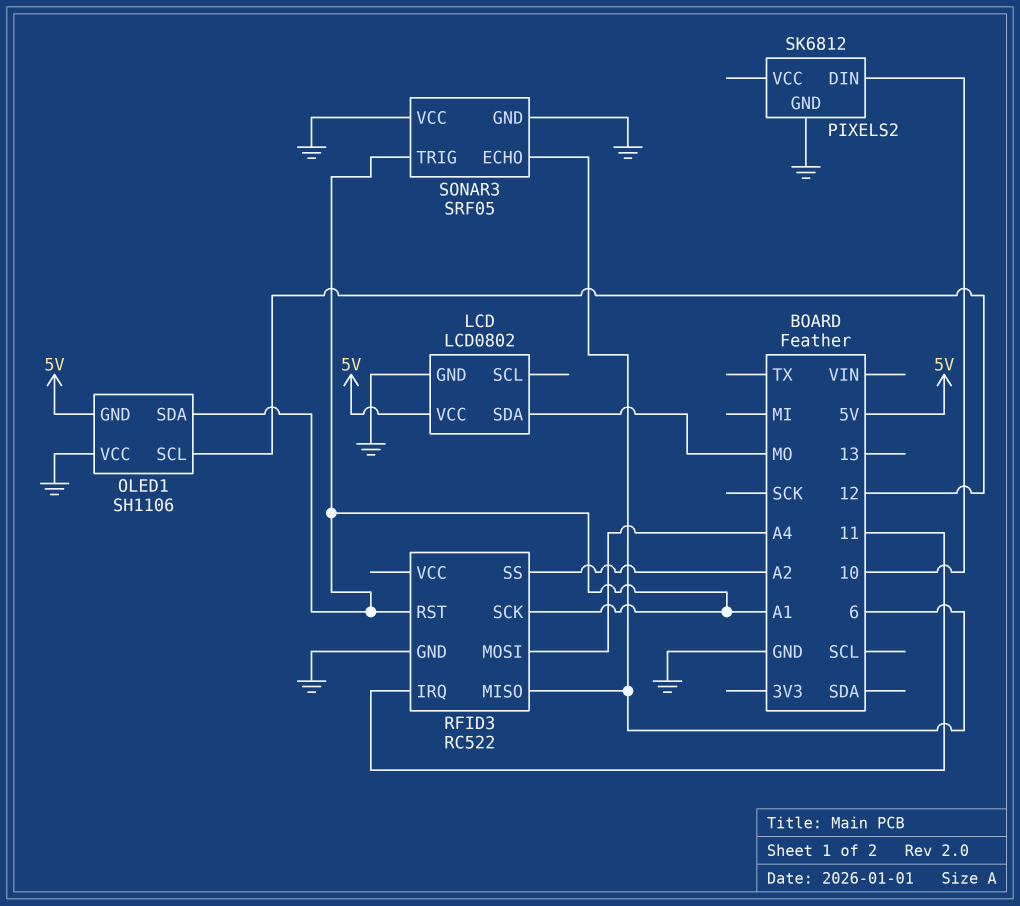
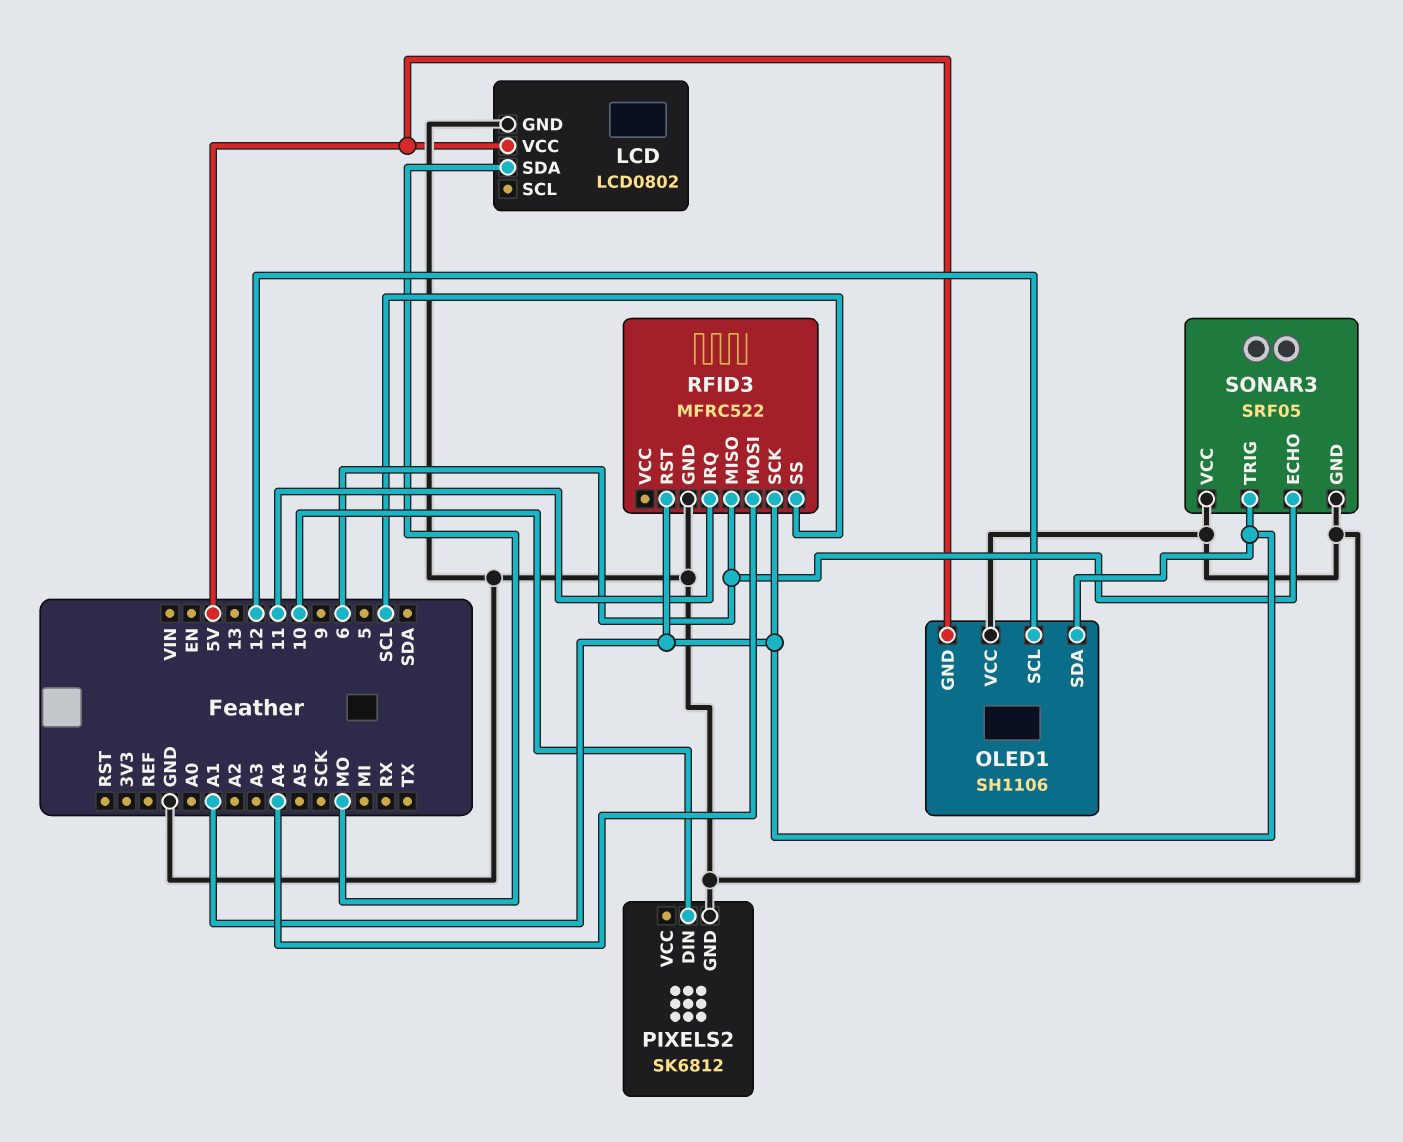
RFID3: RC522 -> MFRC522
RFID3 pin SS: A2 -> SCL

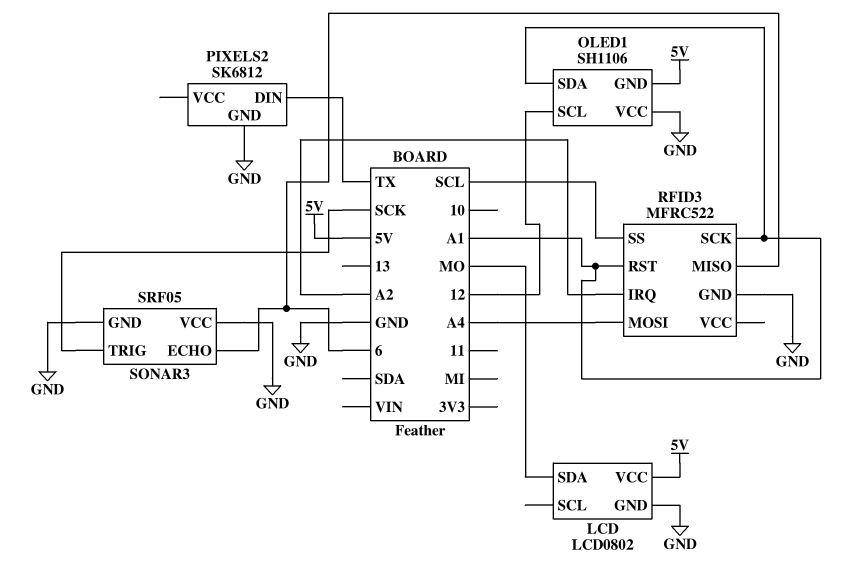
PIXELS2 pin DIN: 10 -> TX
RFID3 pin IRQ: 11 -> A2
SONAR3 pin TRIG: A1 -> SCK

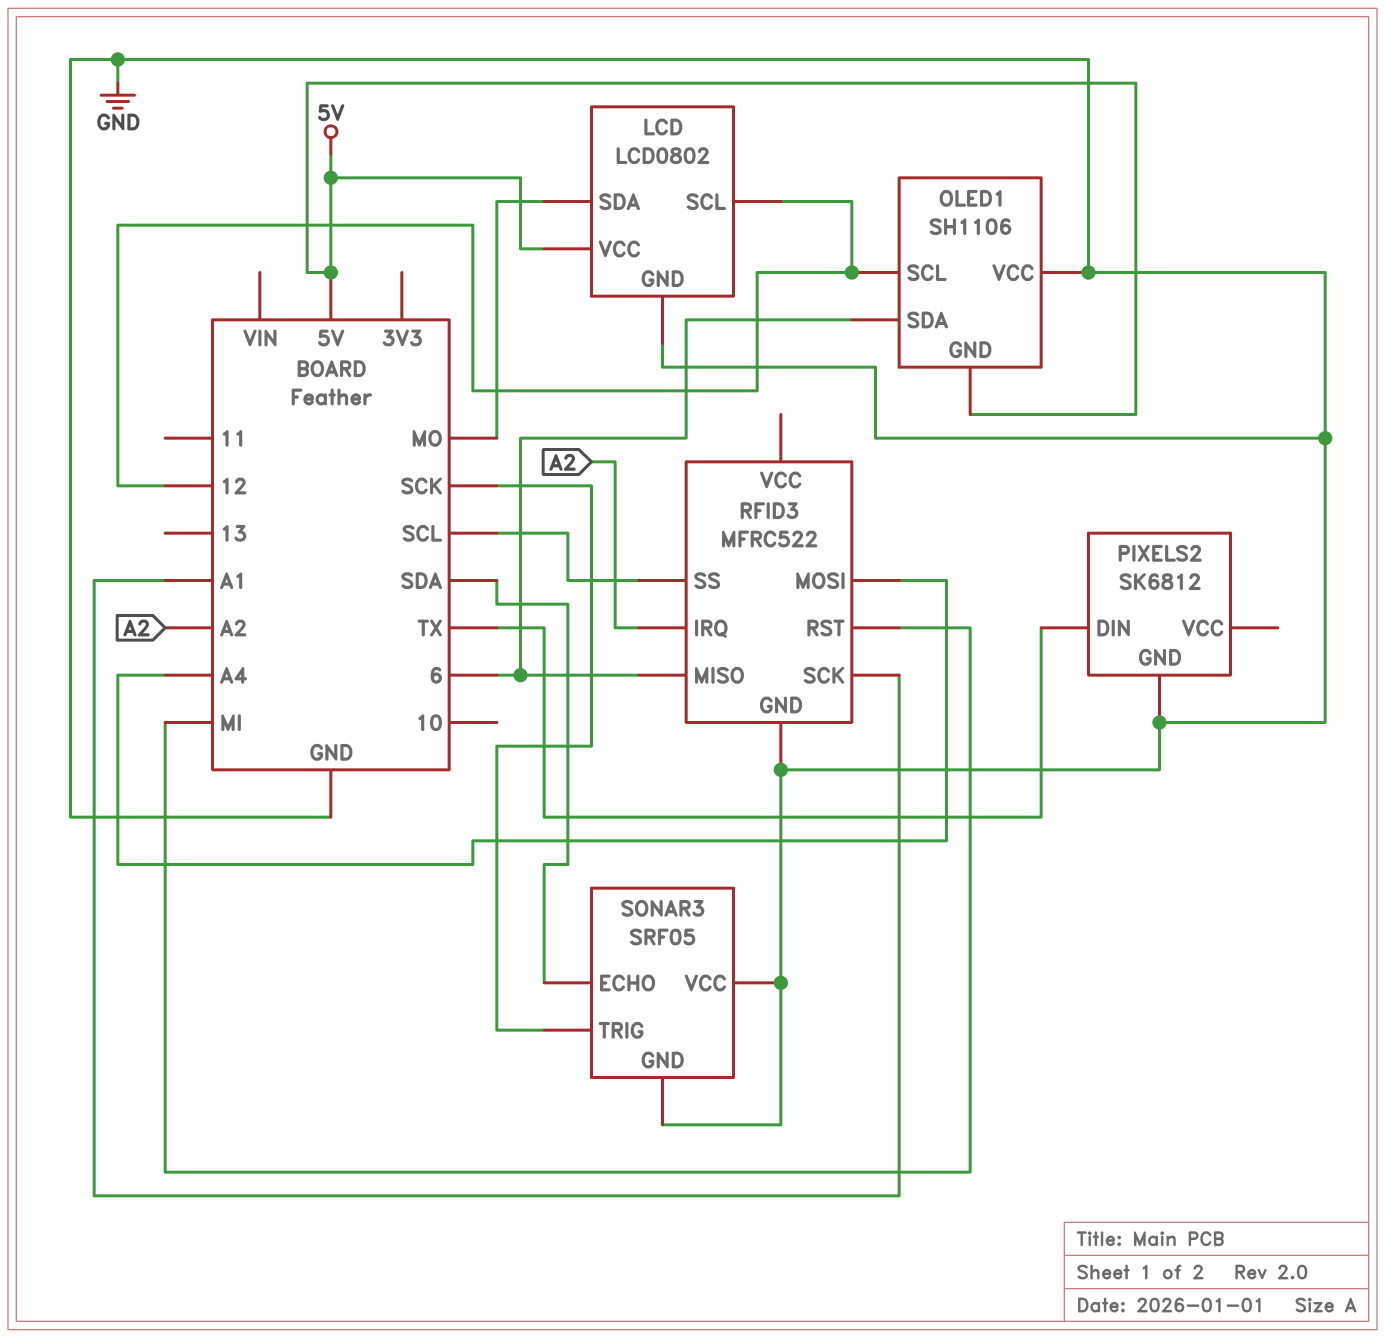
LCD pin SCL: none -> 12
OLED1 pin SDA: A1 -> 6
RFID3 pin RST: A1 -> MI
SONAR3 pin ECHO: 6 -> SDA

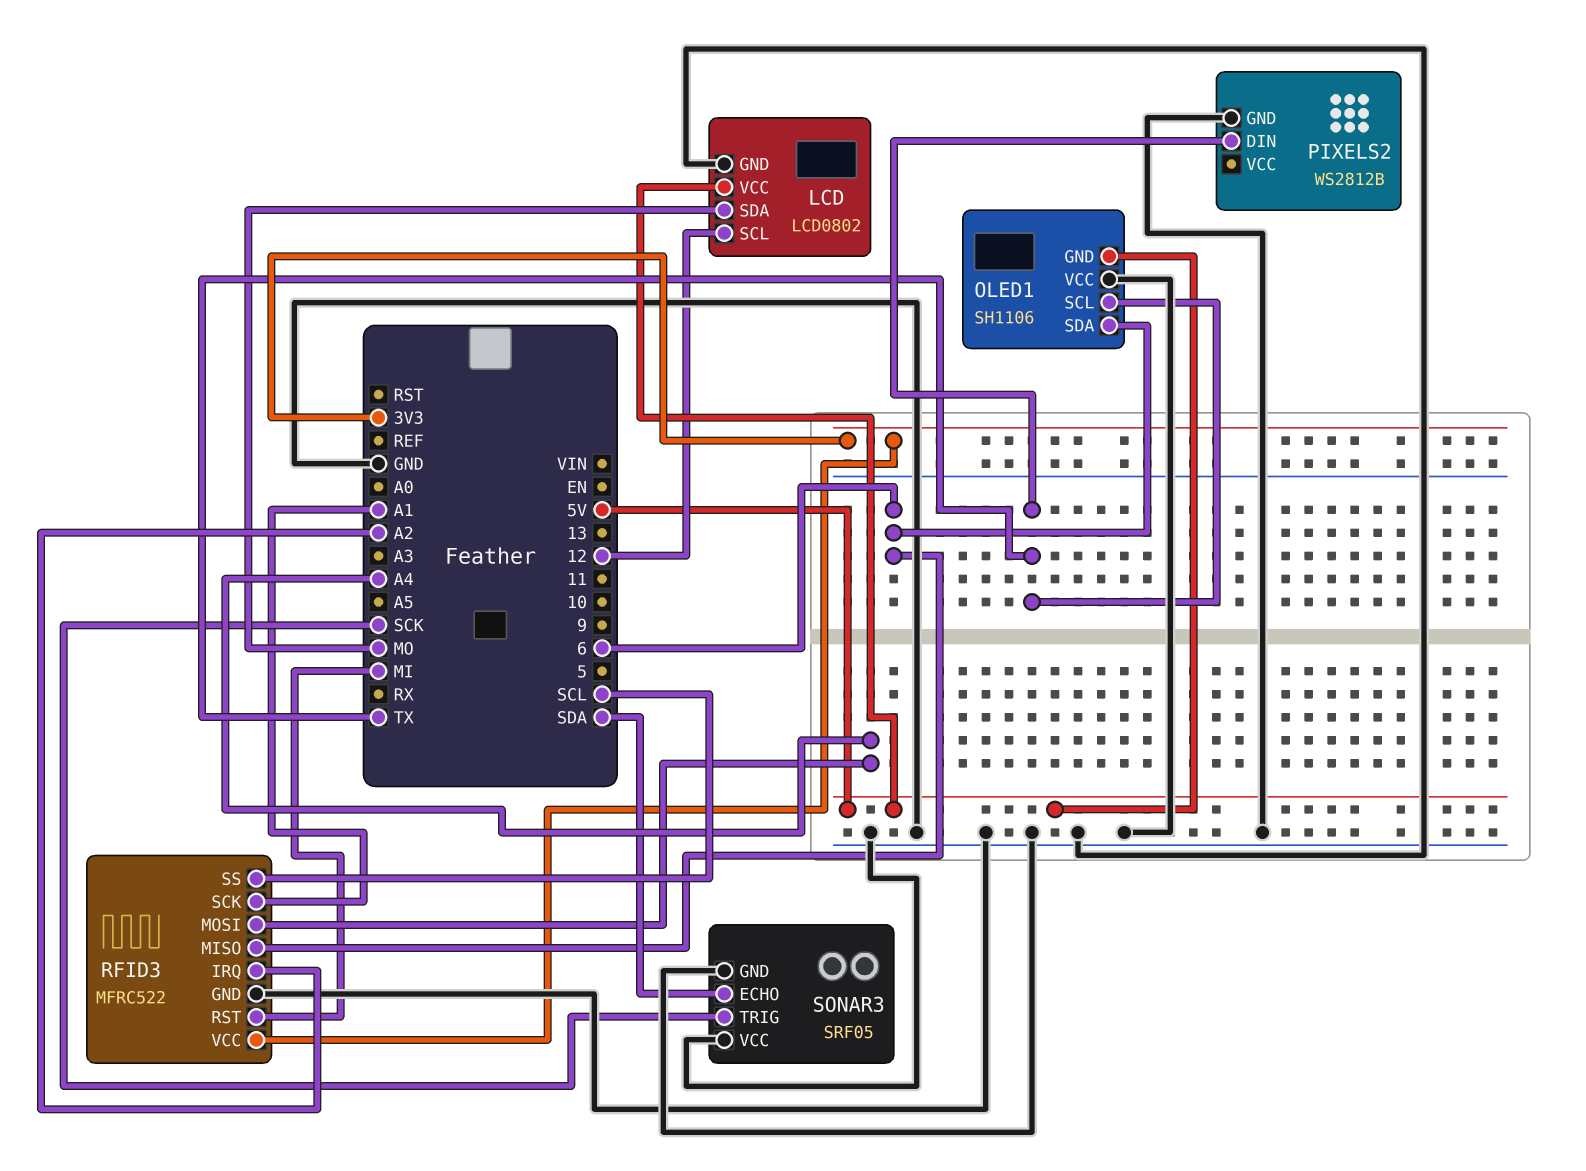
OLED1 pin SCL: 12 -> TX
PIXELS2: SK6812 -> WS2812B
RFID3 pin VCC: none -> 3V3

